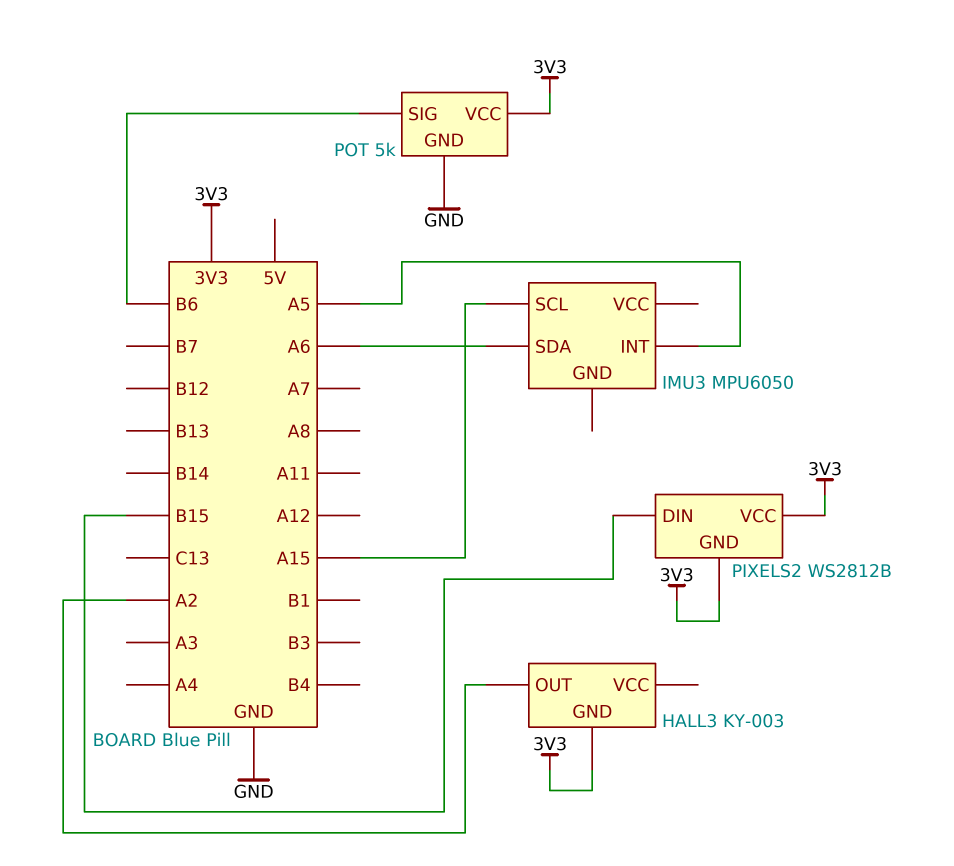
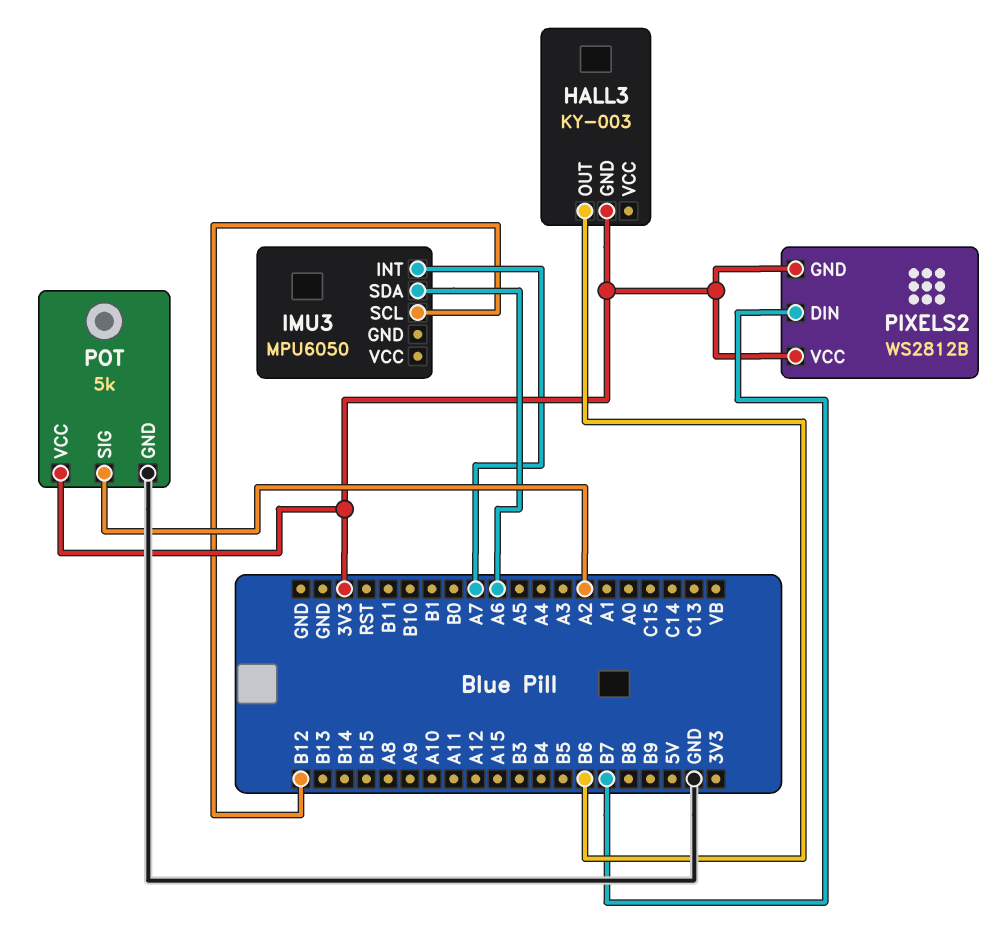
HALL3 pin OUT: A2 -> B6
IMU3 pin INT: A5 -> A7
IMU3 pin SCL: A15 -> B12
PIXELS2 pin DIN: B15 -> B7
POT pin SIG: B6 -> A2

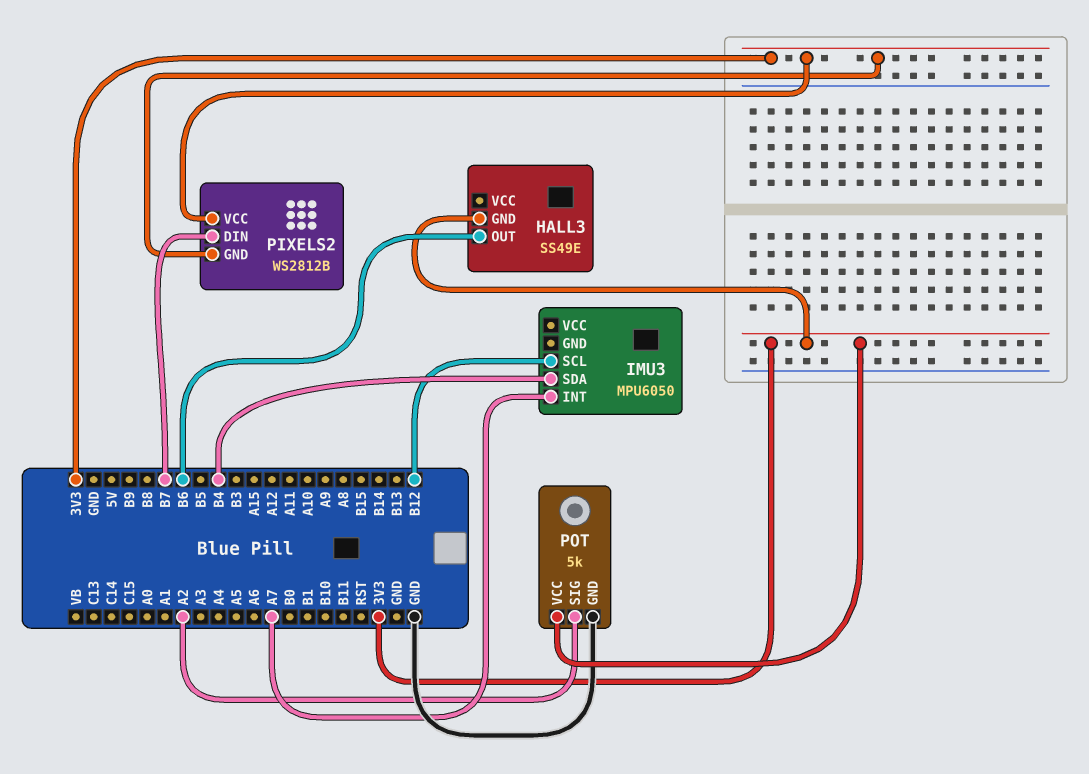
HALL3: KY-003 -> SS49E
IMU3 pin SDA: A6 -> B4

